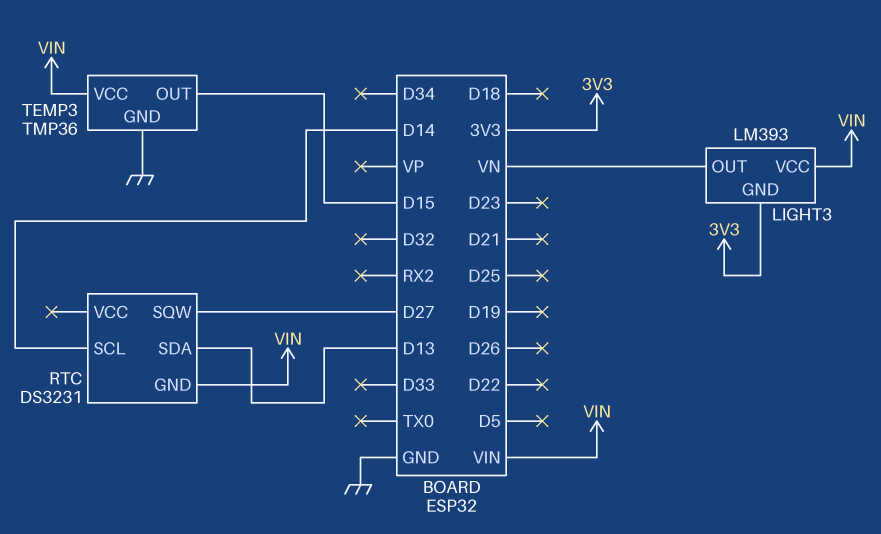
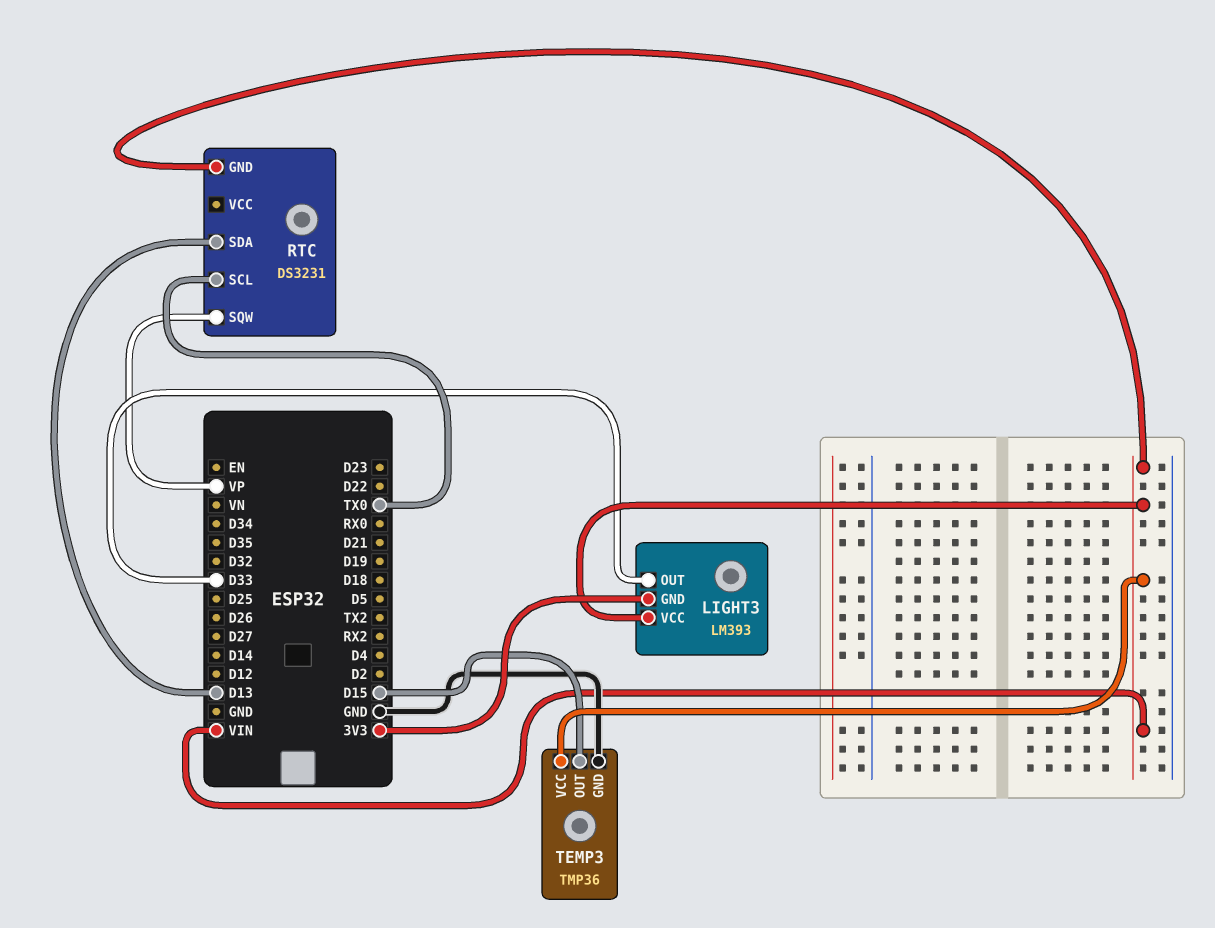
LIGHT3 pin OUT: VN -> D33
RTC pin SCL: D14 -> TX0
RTC pin SQW: D27 -> VP

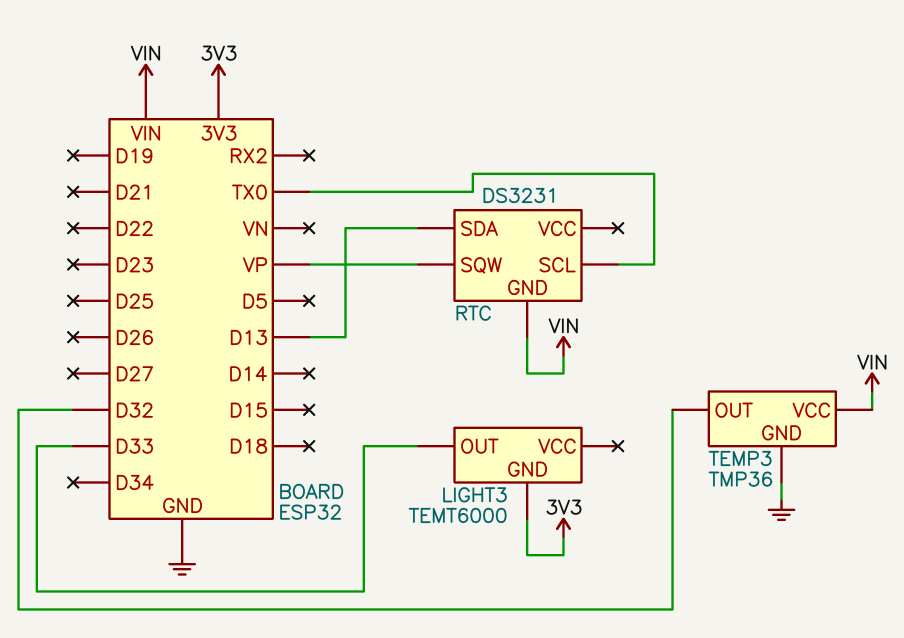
LIGHT3: LM393 -> TEMT6000
LIGHT3 pin VCC: VIN -> none
TEMP3 pin OUT: D15 -> D32

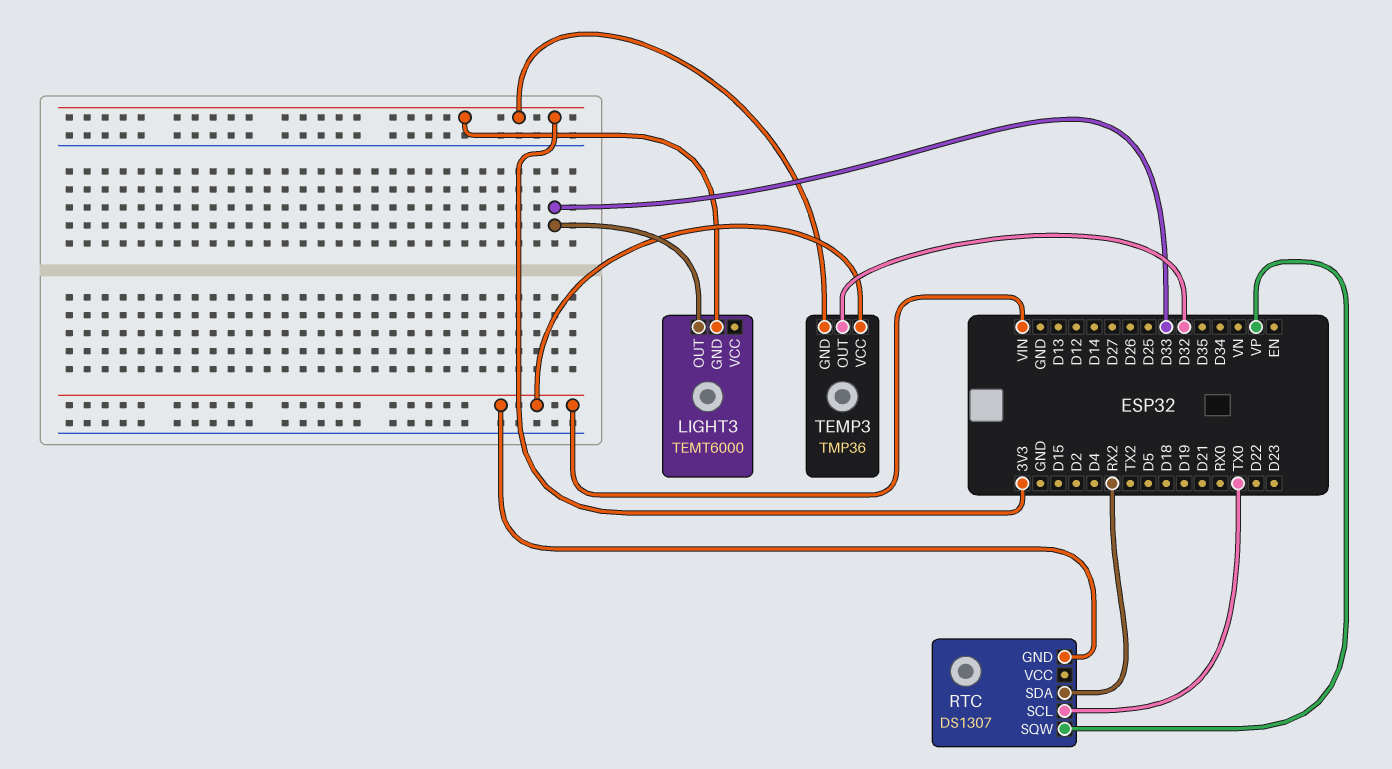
RTC: DS3231 -> DS1307
RTC pin SDA: D13 -> RX2
TEMP3 pin GND: GND -> 3V3

